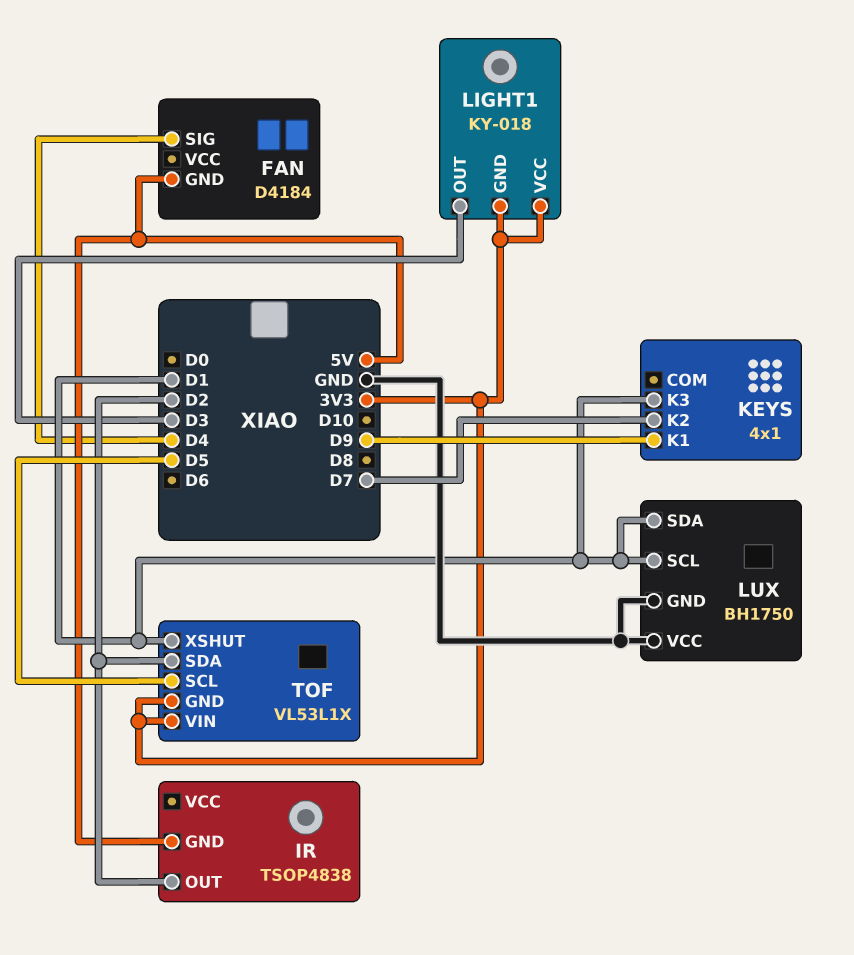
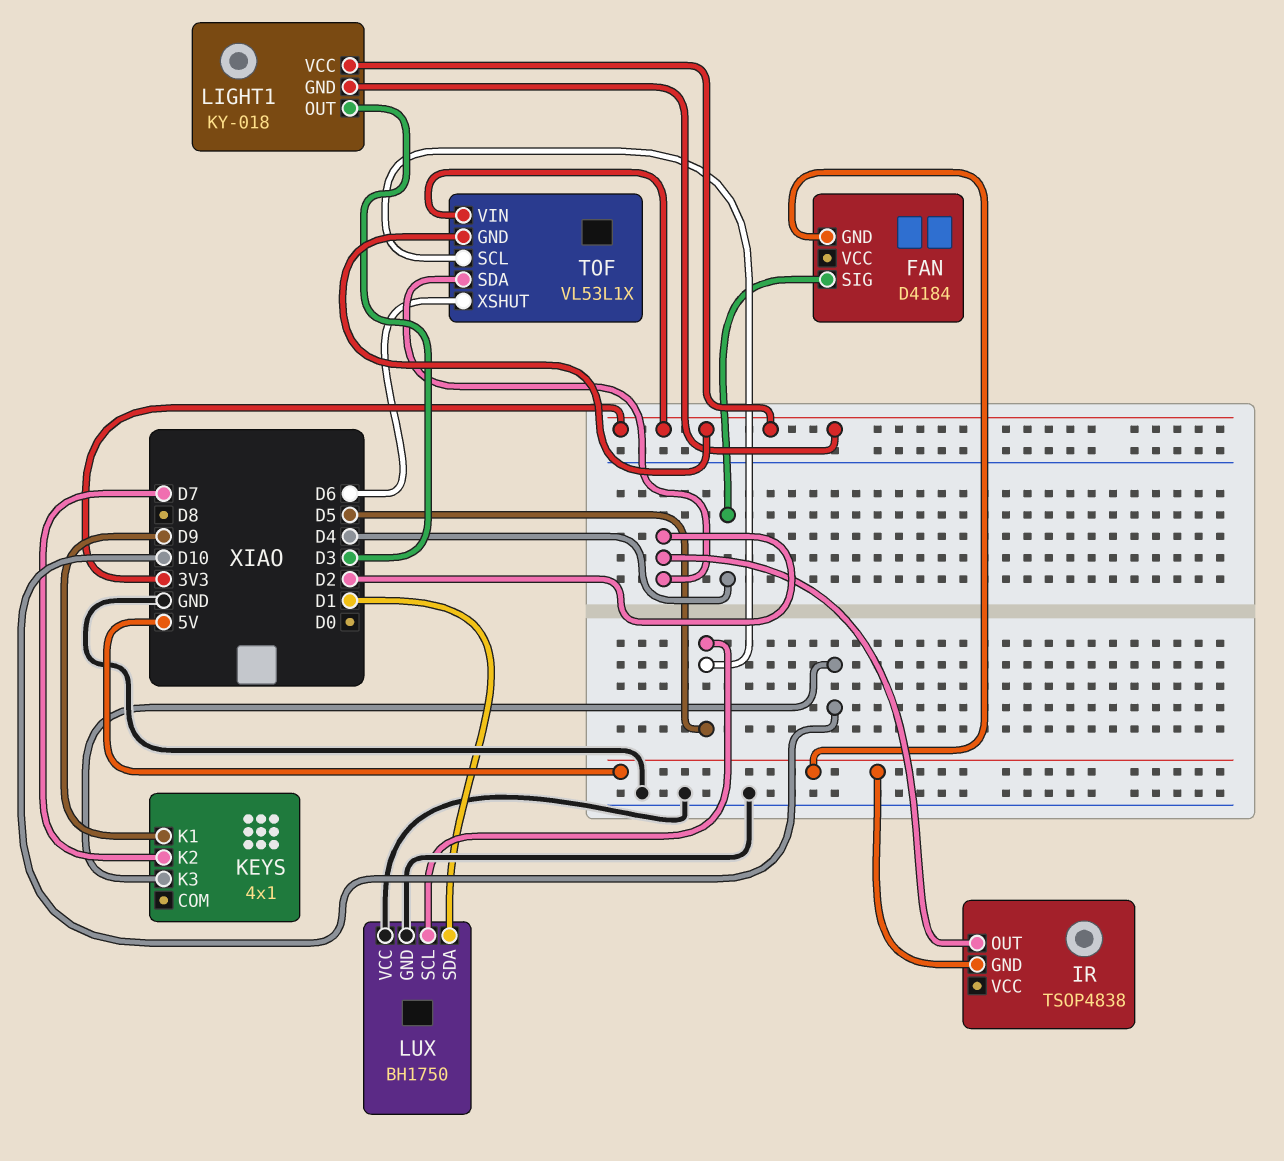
KEYS pin K3: D1 -> D10
LUX pin SCL: D1 -> D5
TOF pin XSHUT: D1 -> D6

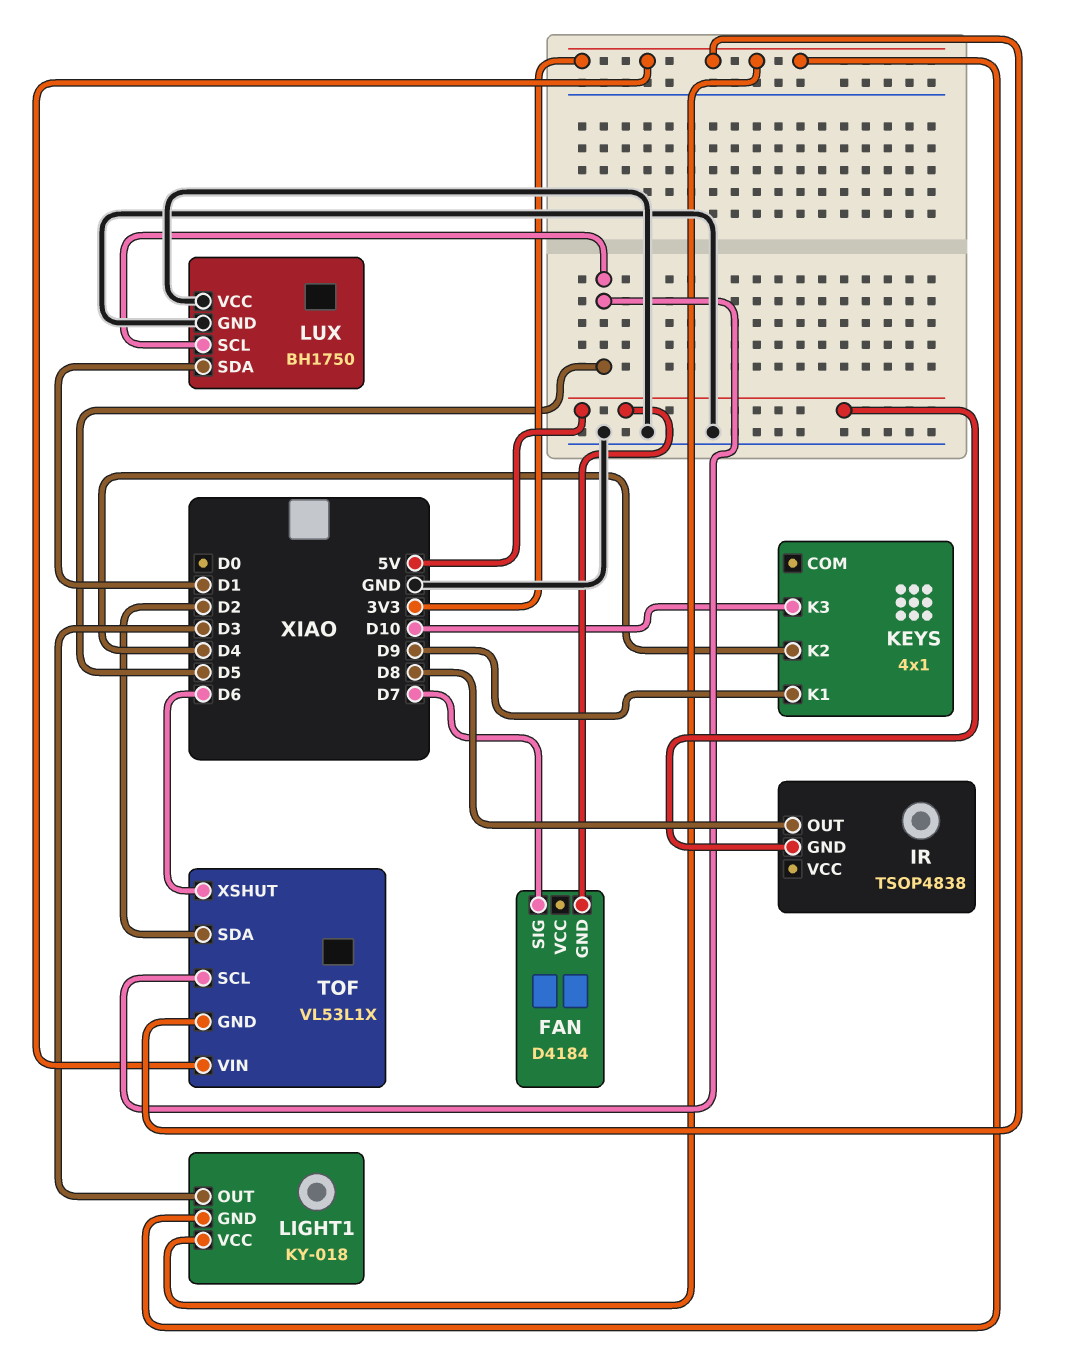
FAN pin SIG: D4 -> D7
IR pin OUT: D2 -> D8
KEYS pin K2: D7 -> D4

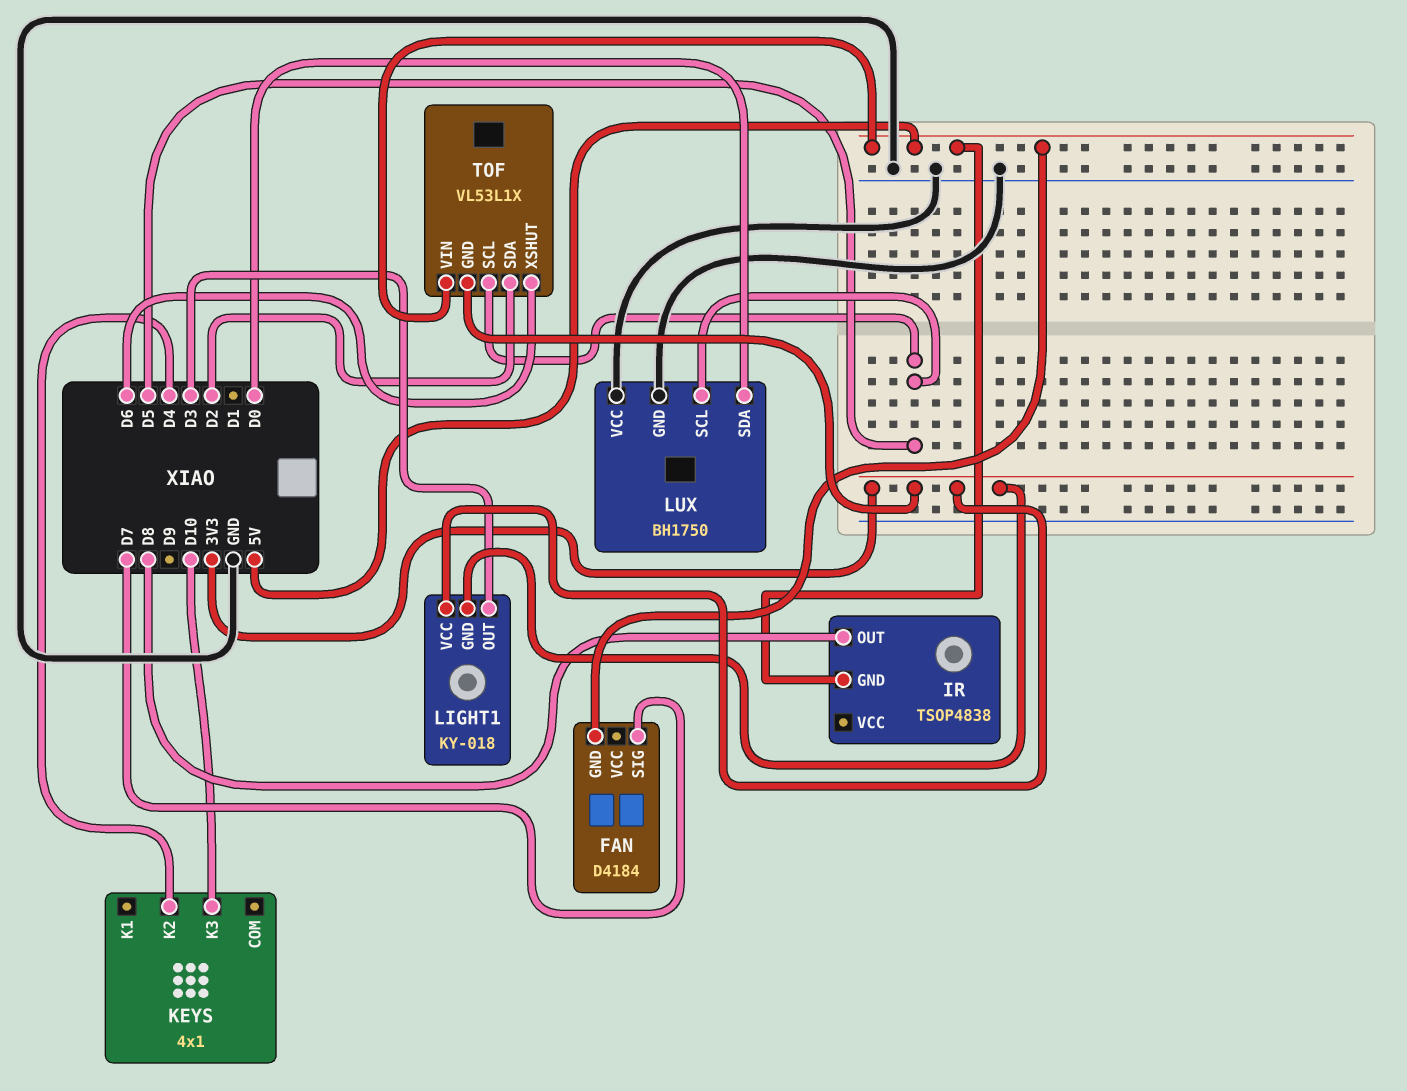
KEYS pin K1: D9 -> none
LUX pin SDA: D1 -> D0
TOF pin VIN: 3V3 -> 5V

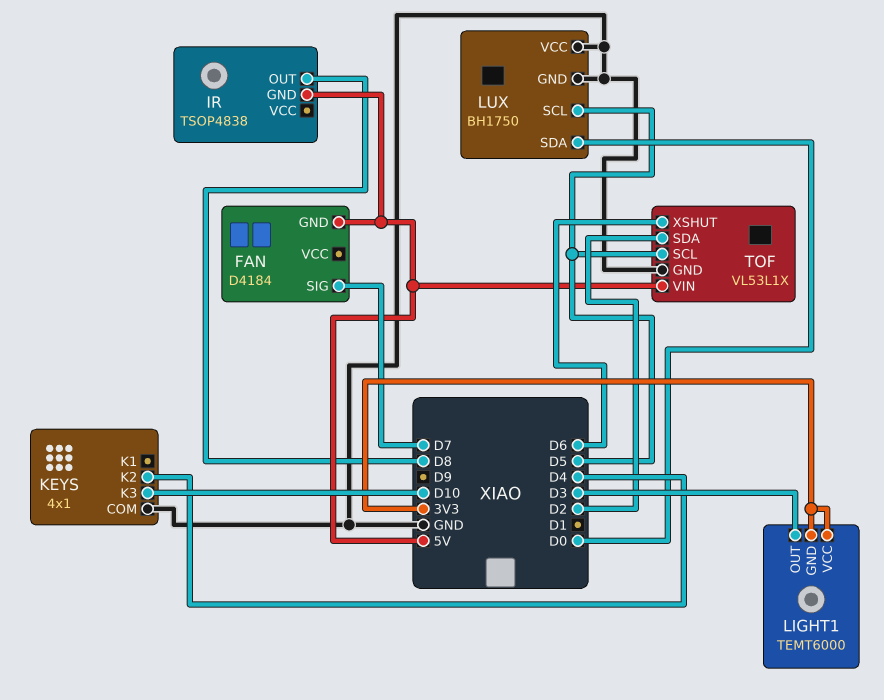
KEYS pin COM: none -> GND
LIGHT1: KY-018 -> TEMT6000
TOF pin GND: 3V3 -> GND

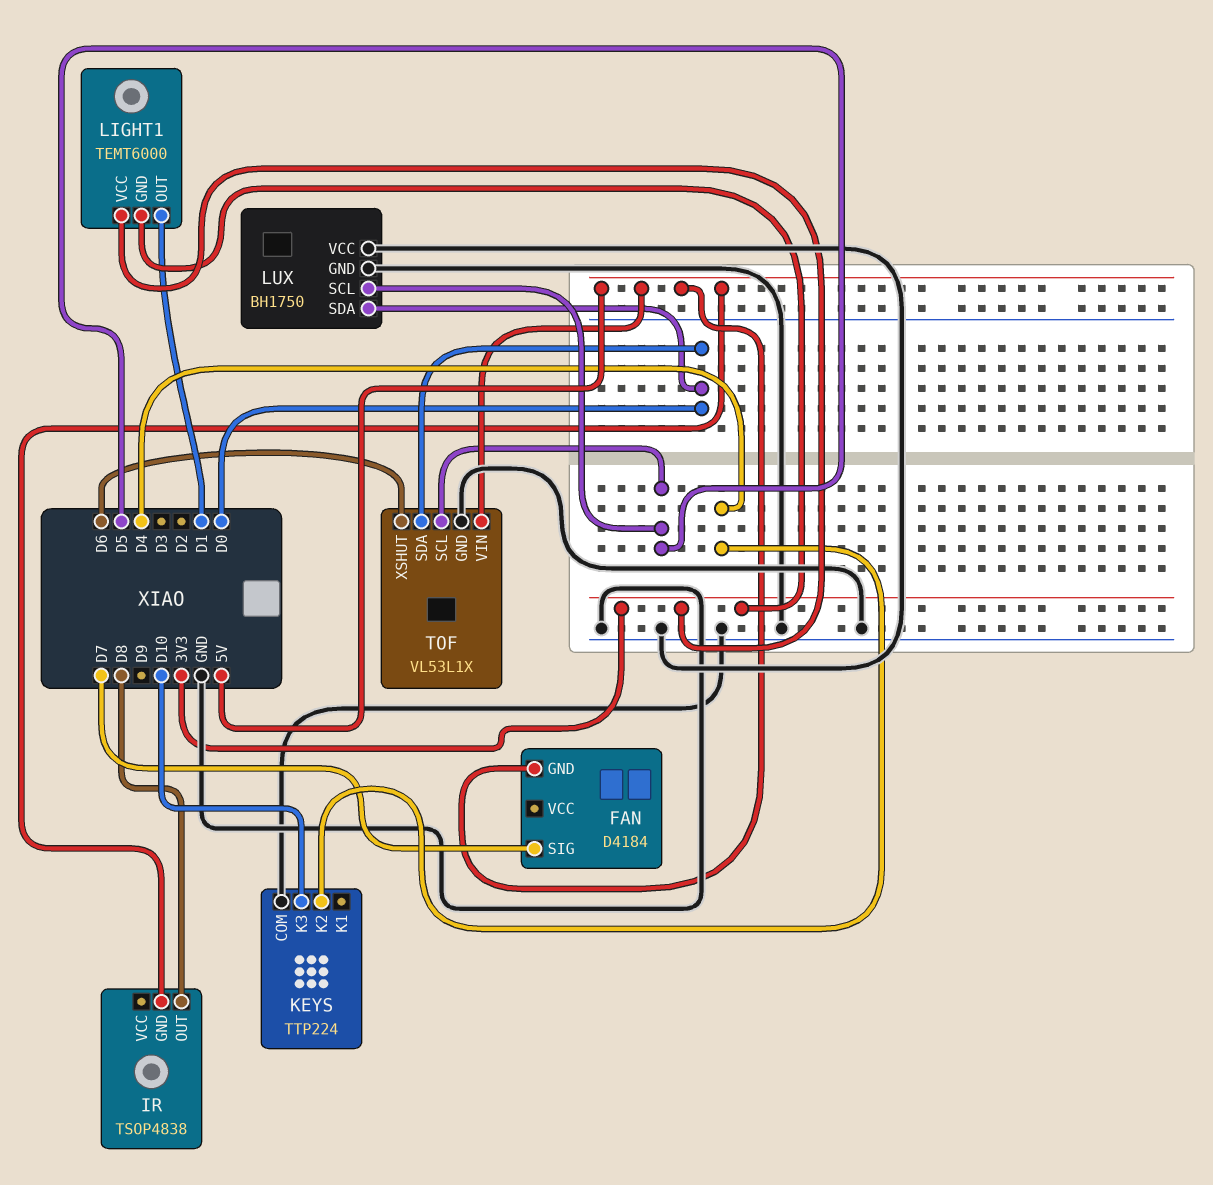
KEYS: 4x1 -> TTP224
LIGHT1 pin OUT: D3 -> D1
TOF pin SDA: D2 -> D0

